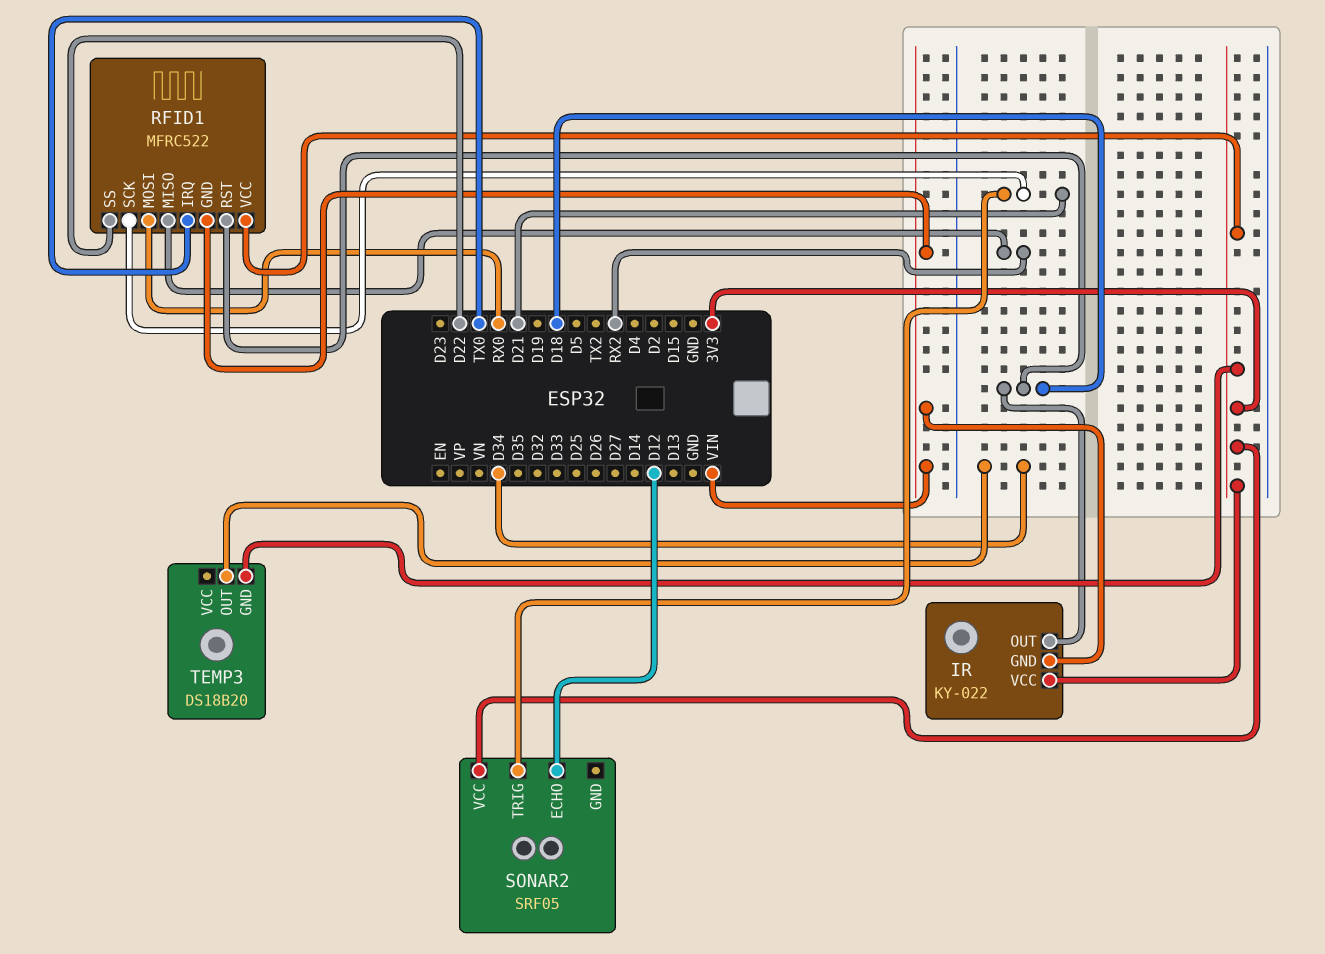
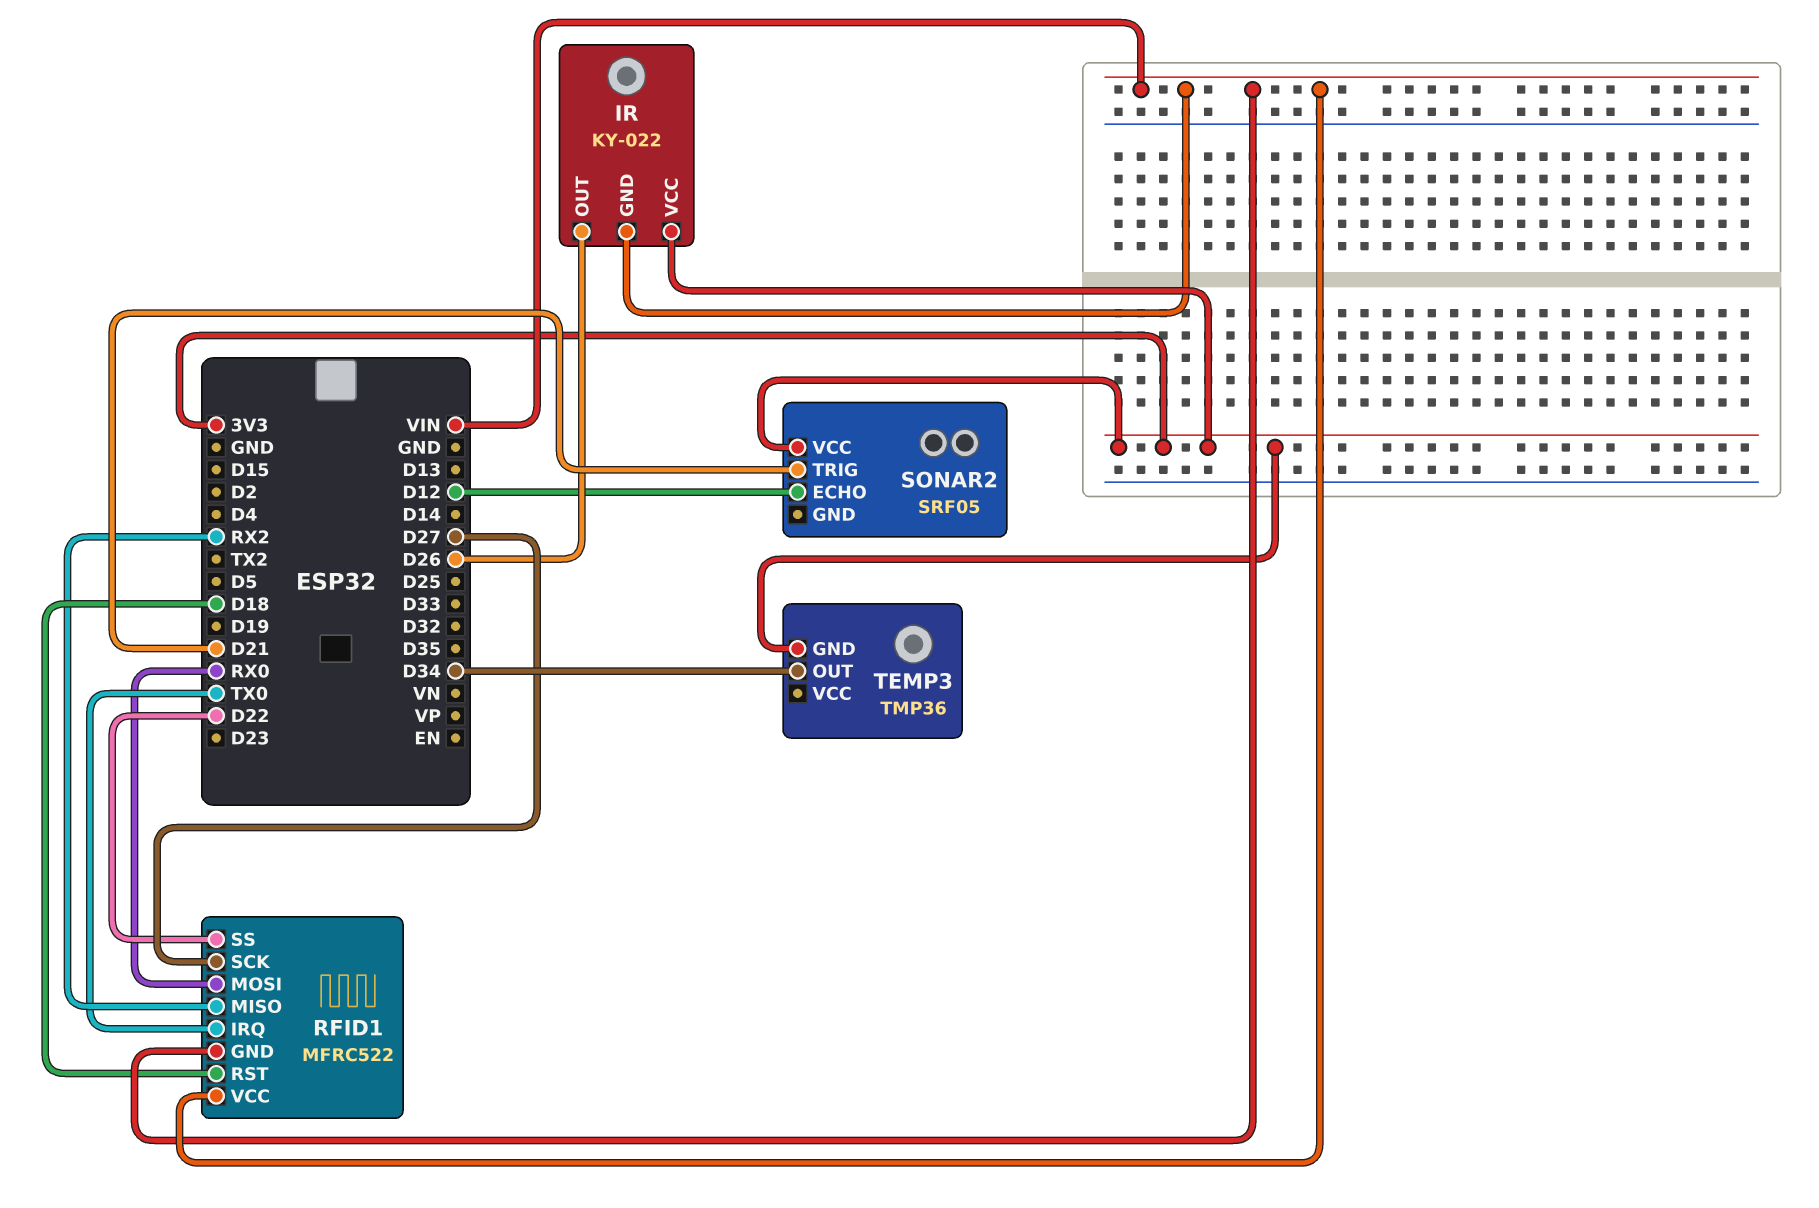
IR pin OUT: D18 -> D26
RFID1 pin SCK: D21 -> D27
RFID1 pin VCC: 3V3 -> VIN
TEMP3: DS18B20 -> TMP36

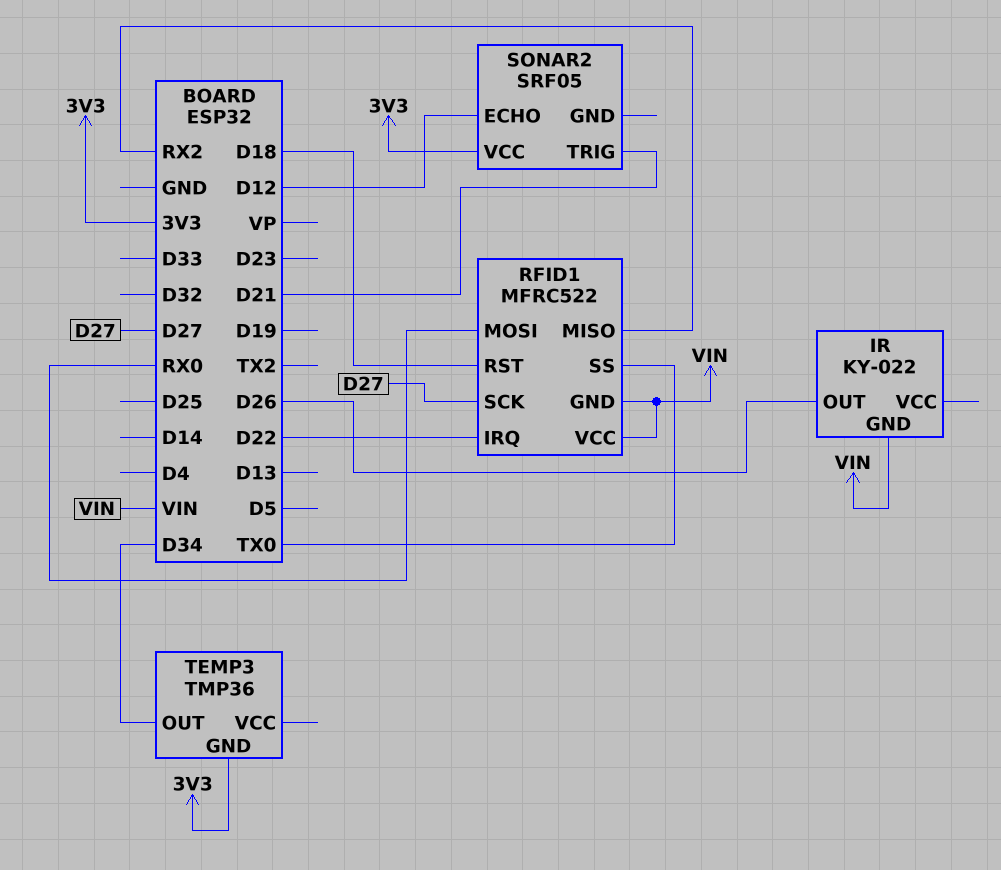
IR pin VCC: 3V3 -> none
RFID1 pin IRQ: TX0 -> D22
RFID1 pin SS: D22 -> TX0

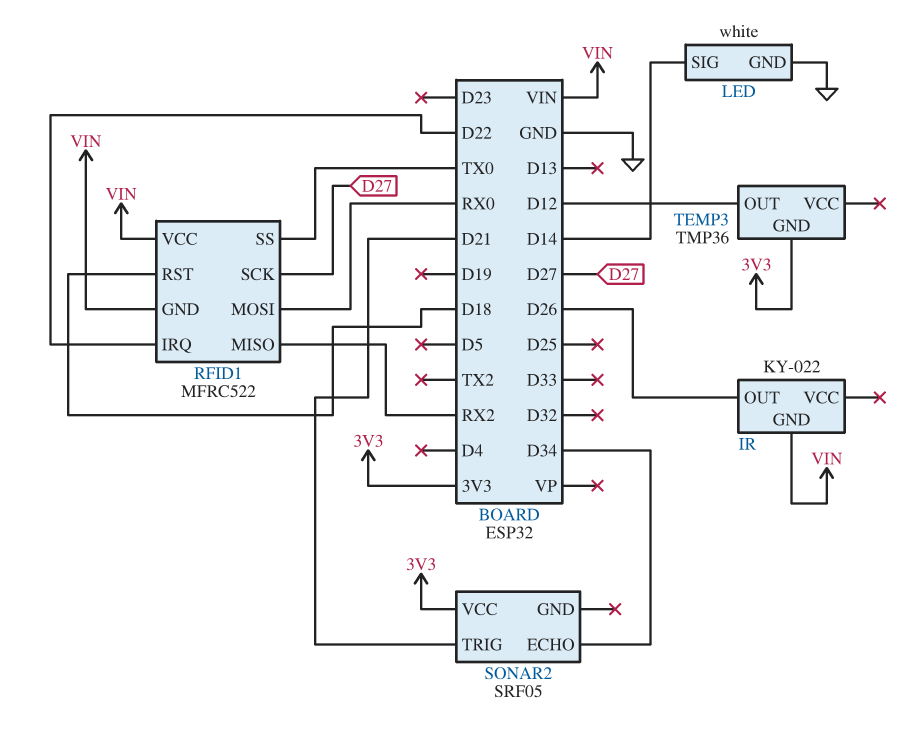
LED: none -> white
LED pin GND: none -> GND
LED pin SIG: none -> D14
SONAR2 pin ECHO: D12 -> D34
TEMP3 pin OUT: D34 -> D12

